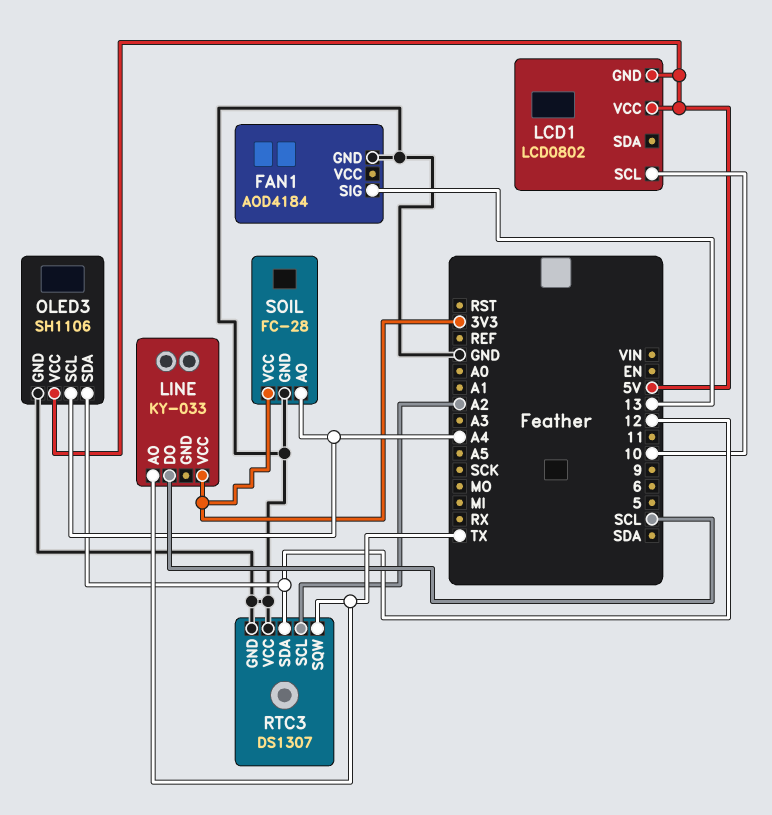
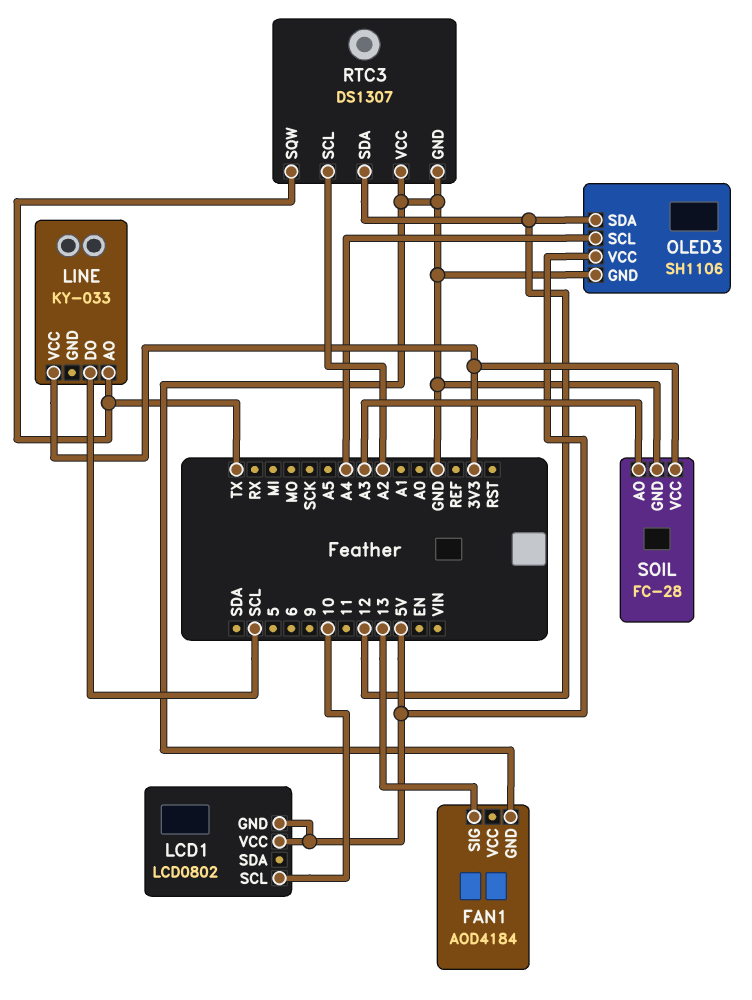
SOIL pin AO: A4 -> A3

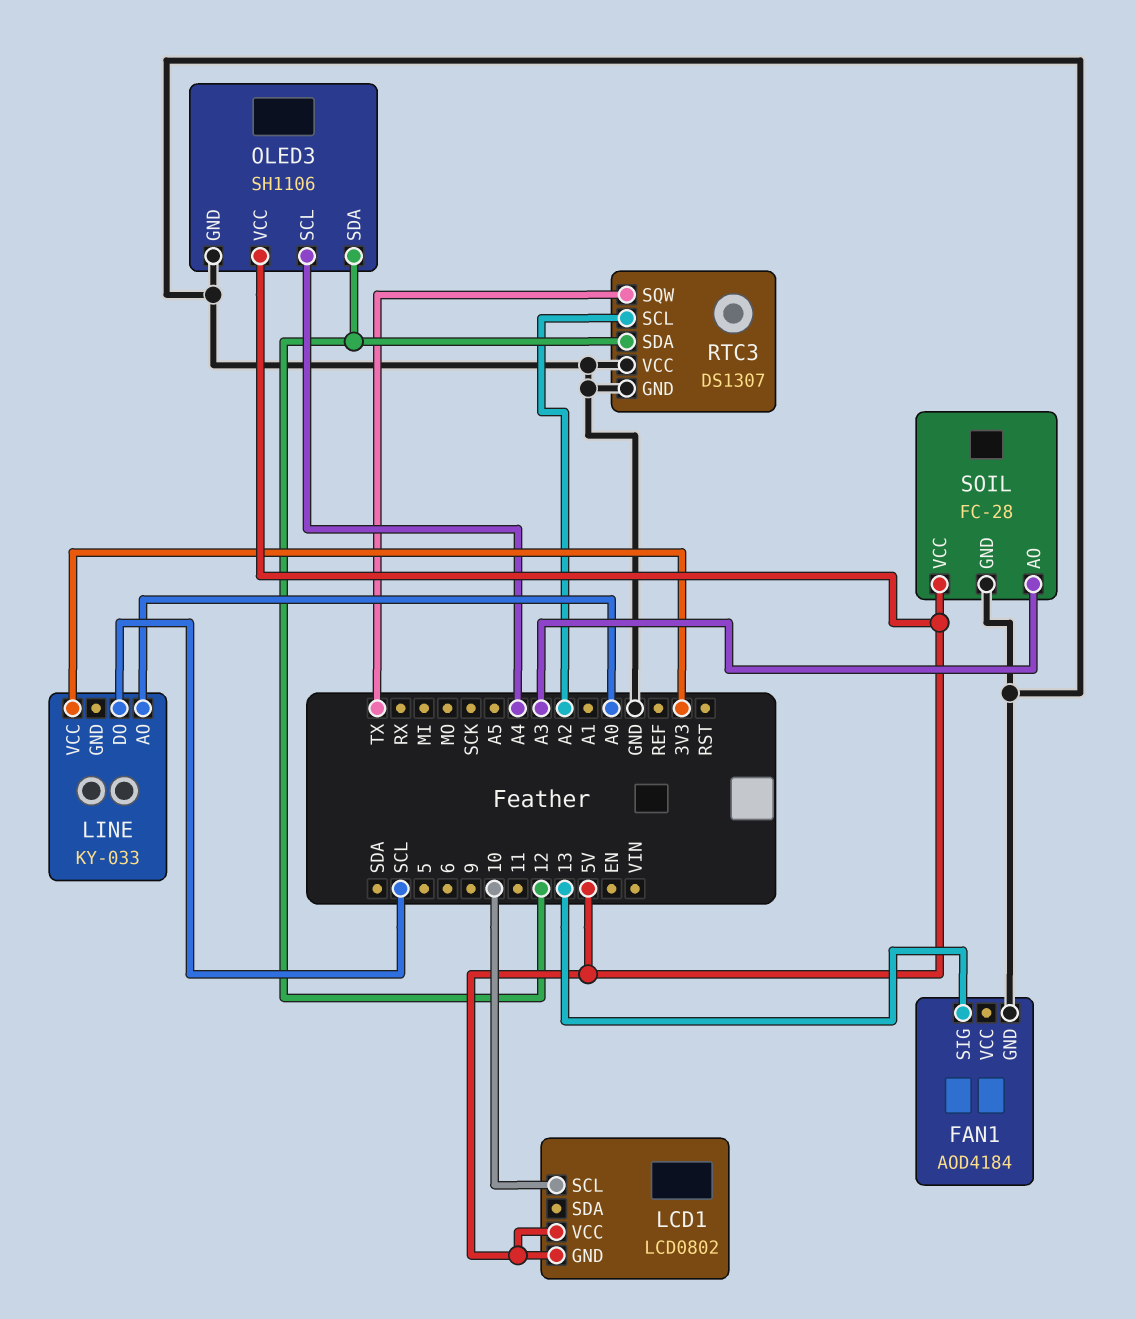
LINE pin AO: TX -> A0
SOIL pin VCC: 3V3 -> 5V

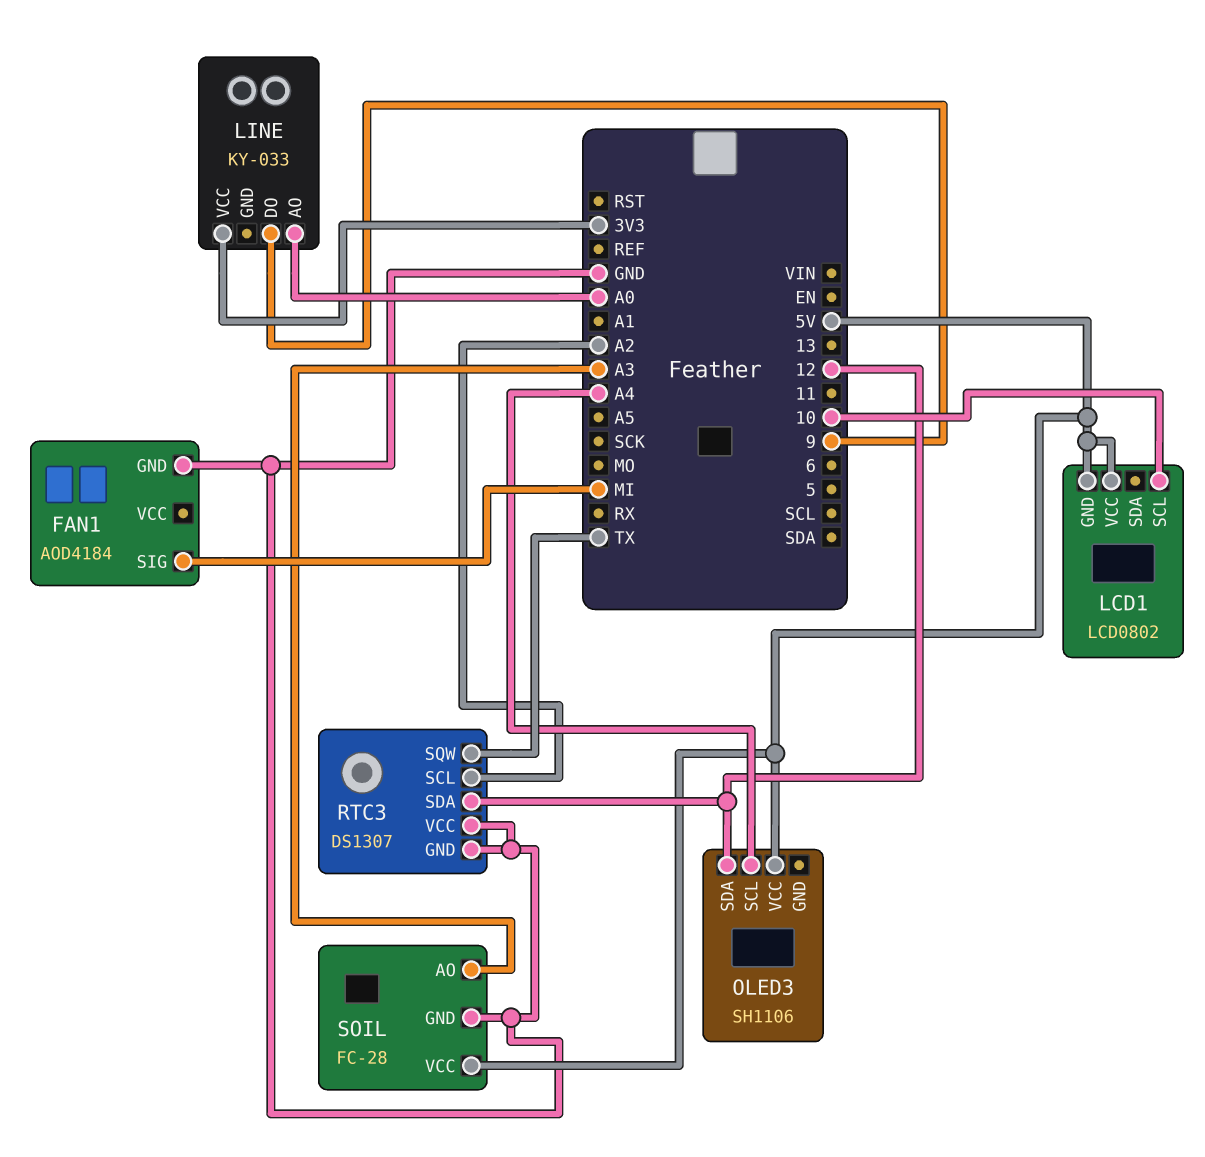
FAN1 pin SIG: 13 -> MI
LINE pin DO: SCL -> 9
OLED3 pin GND: GND -> none

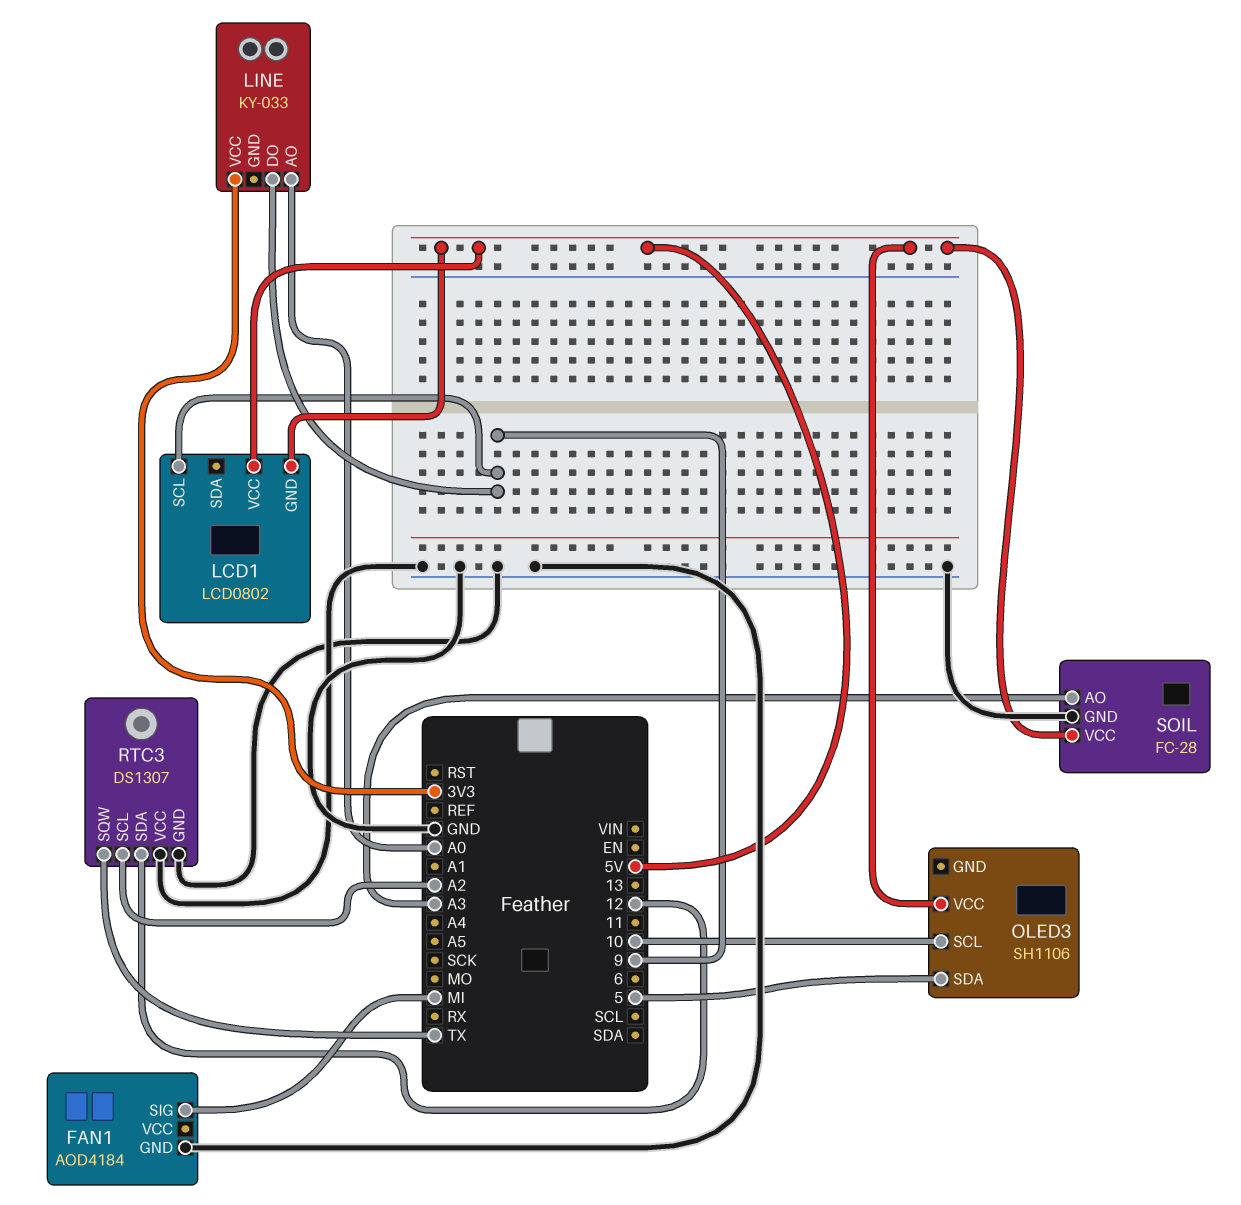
LCD1 pin SCL: 10 -> 9
OLED3 pin SCL: A4 -> 10
OLED3 pin SDA: 12 -> 5

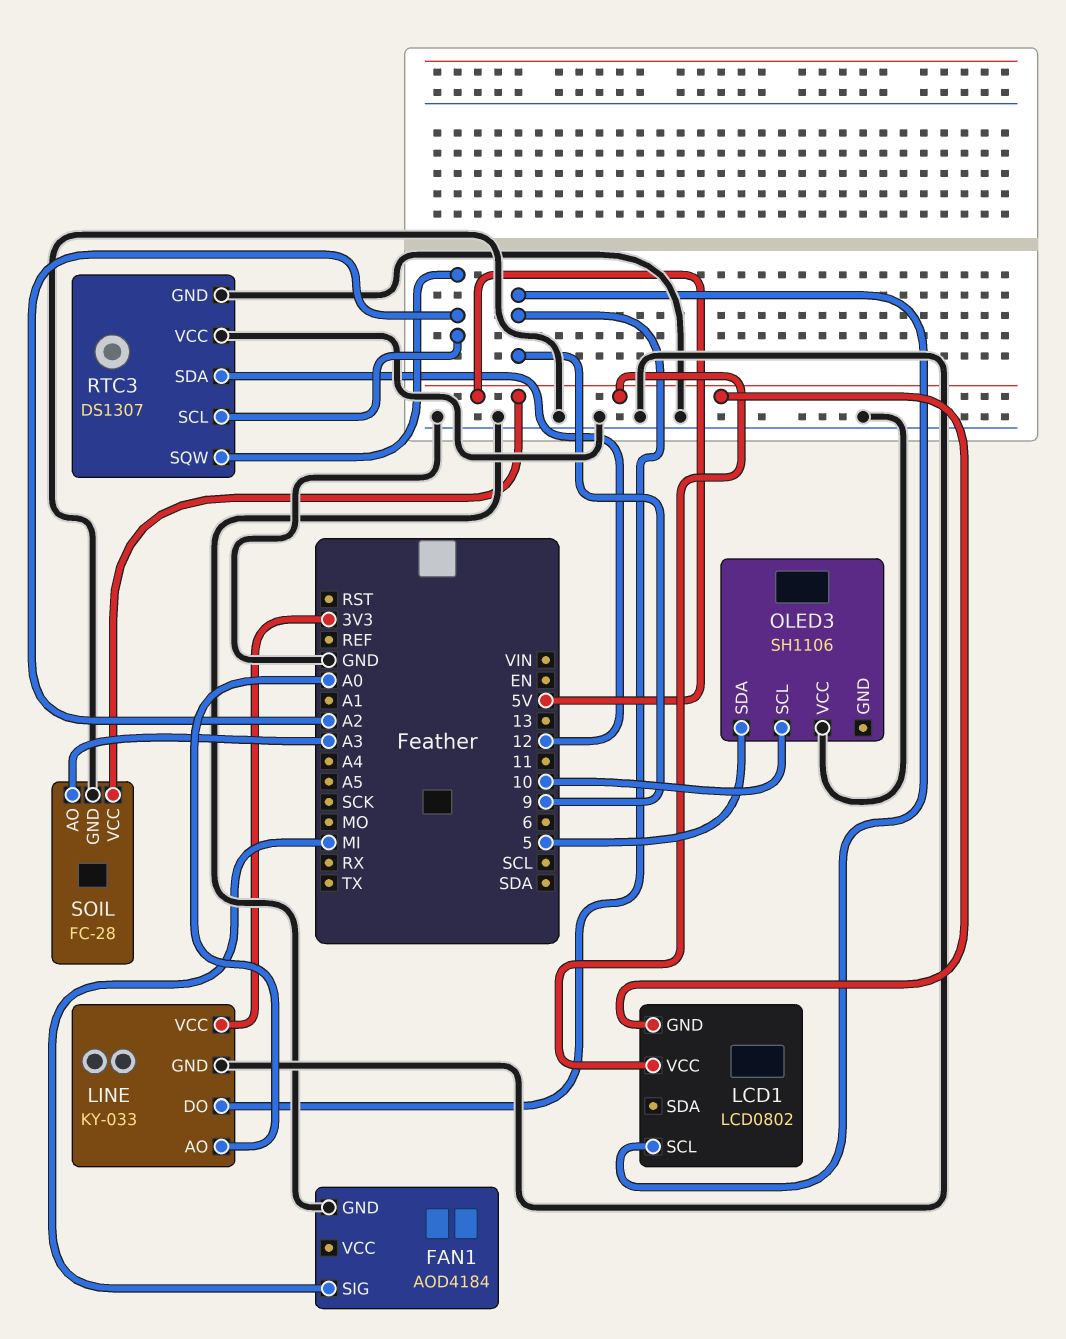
LINE pin GND: none -> GND
OLED3 pin VCC: 5V -> GND
RTC3 pin SQW: TX -> A2

